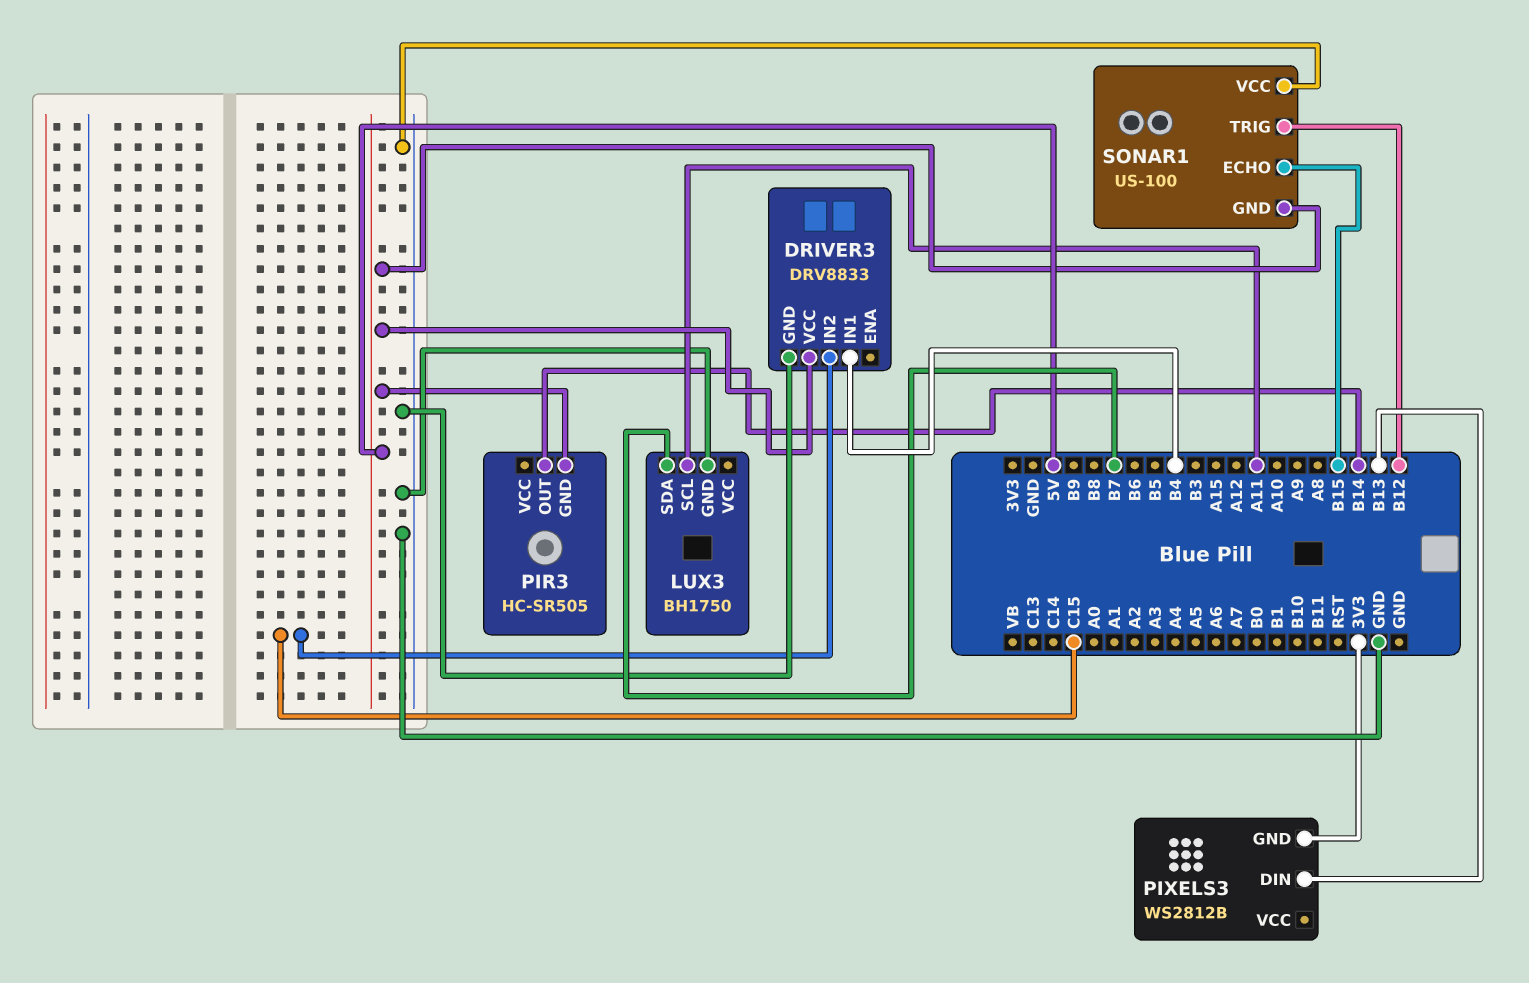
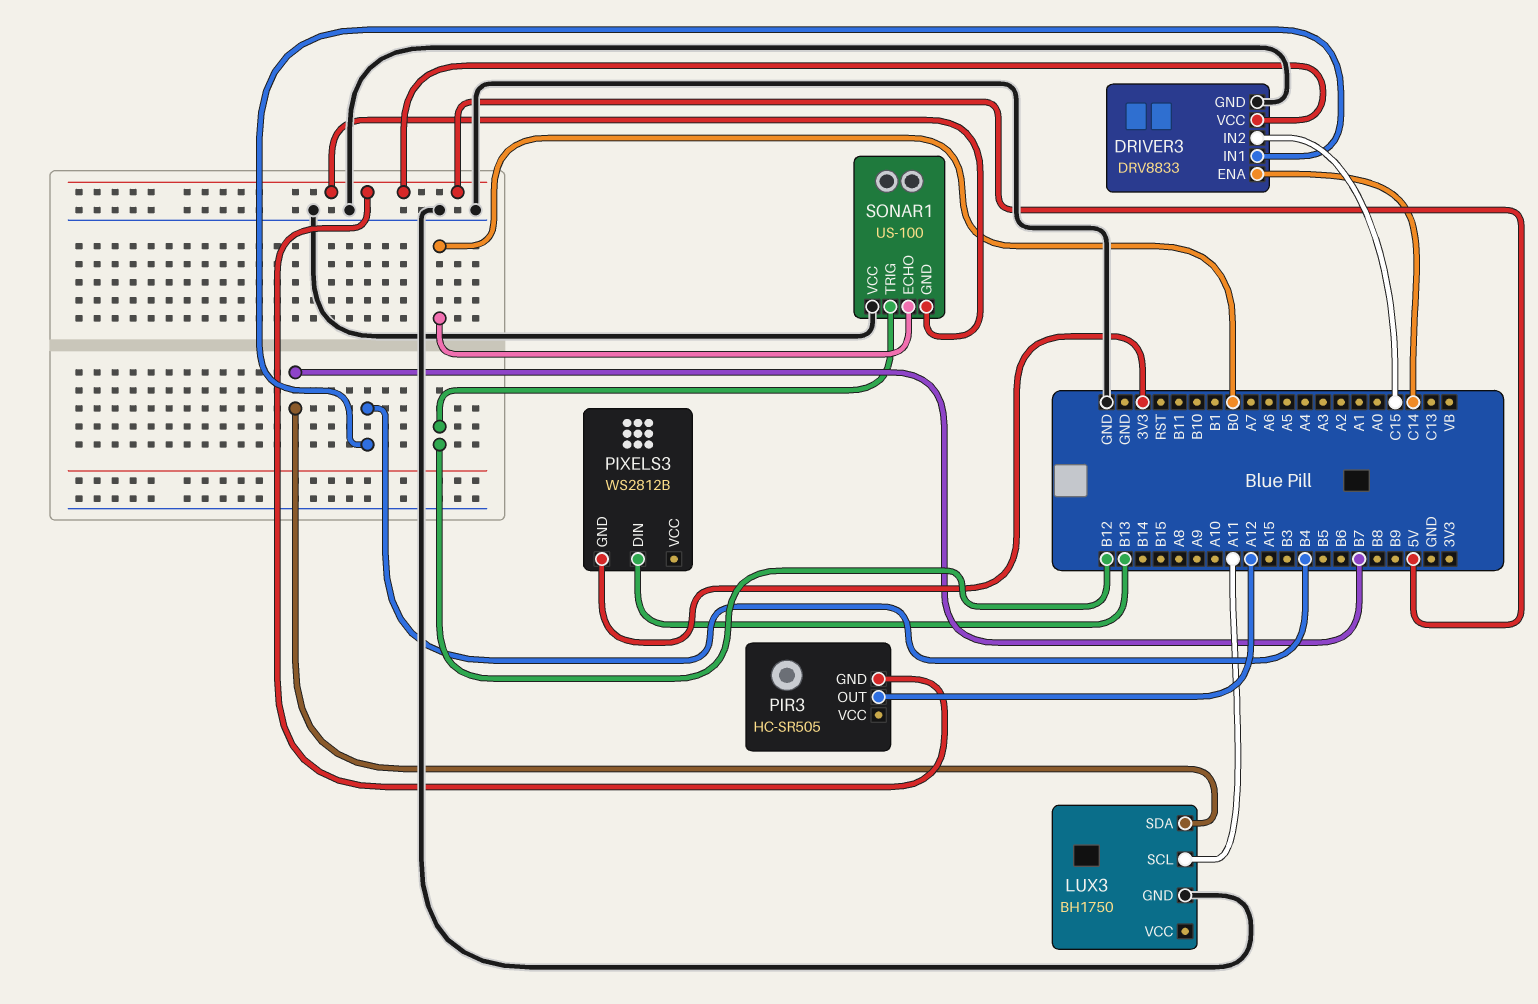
DRIVER3 pin ENA: none -> C14
PIR3 pin OUT: B14 -> A12
SONAR1 pin ECHO: B15 -> B0

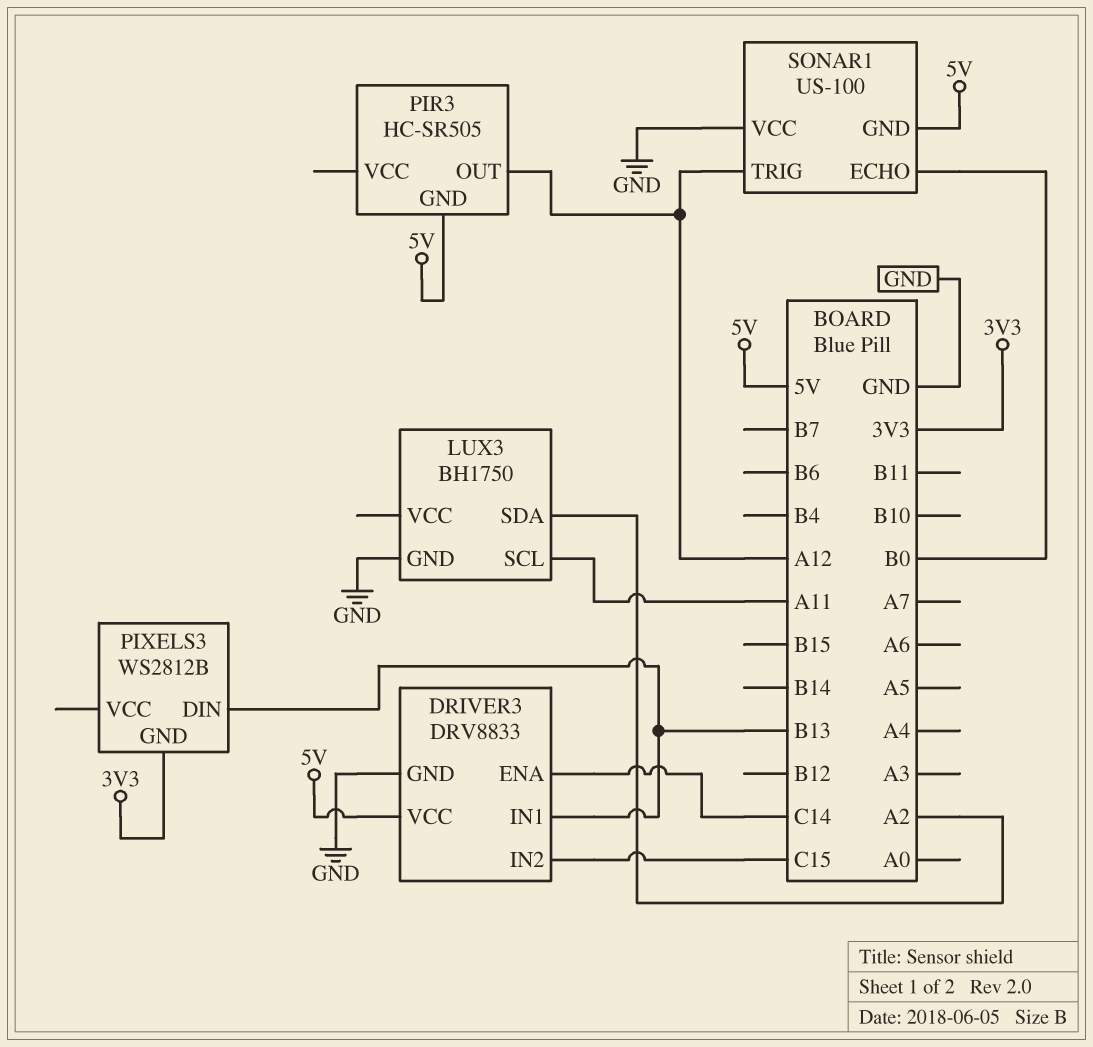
DRIVER3 pin IN1: B4 -> B13
LUX3 pin SDA: B7 -> A2
SONAR1 pin TRIG: B12 -> A12

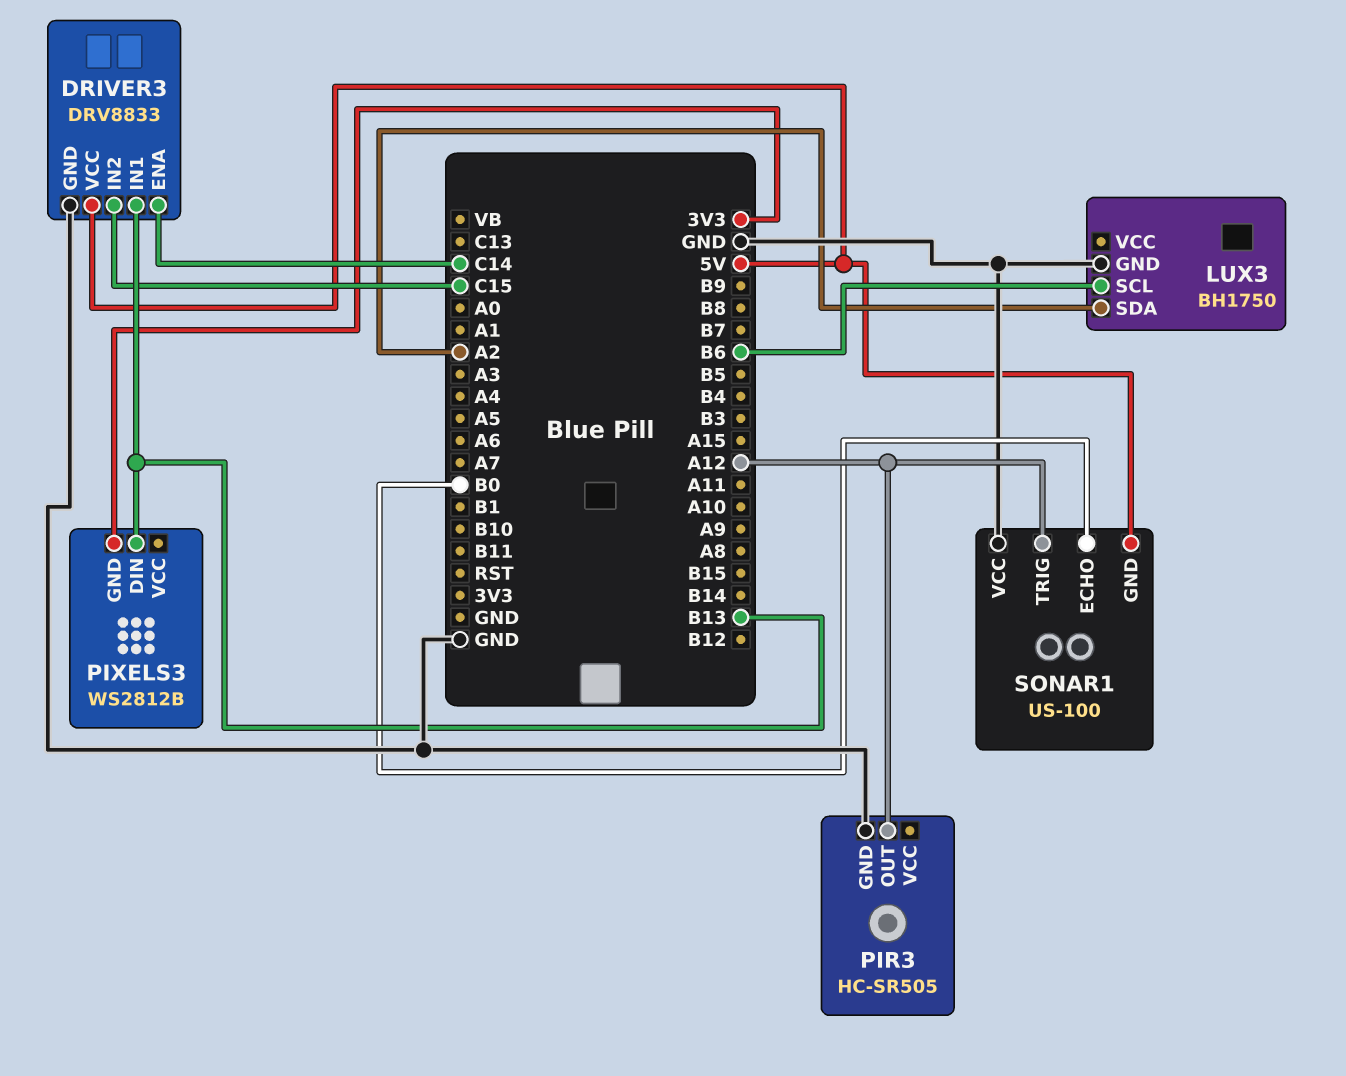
LUX3 pin SCL: A11 -> B6
PIR3 pin GND: 5V -> GND

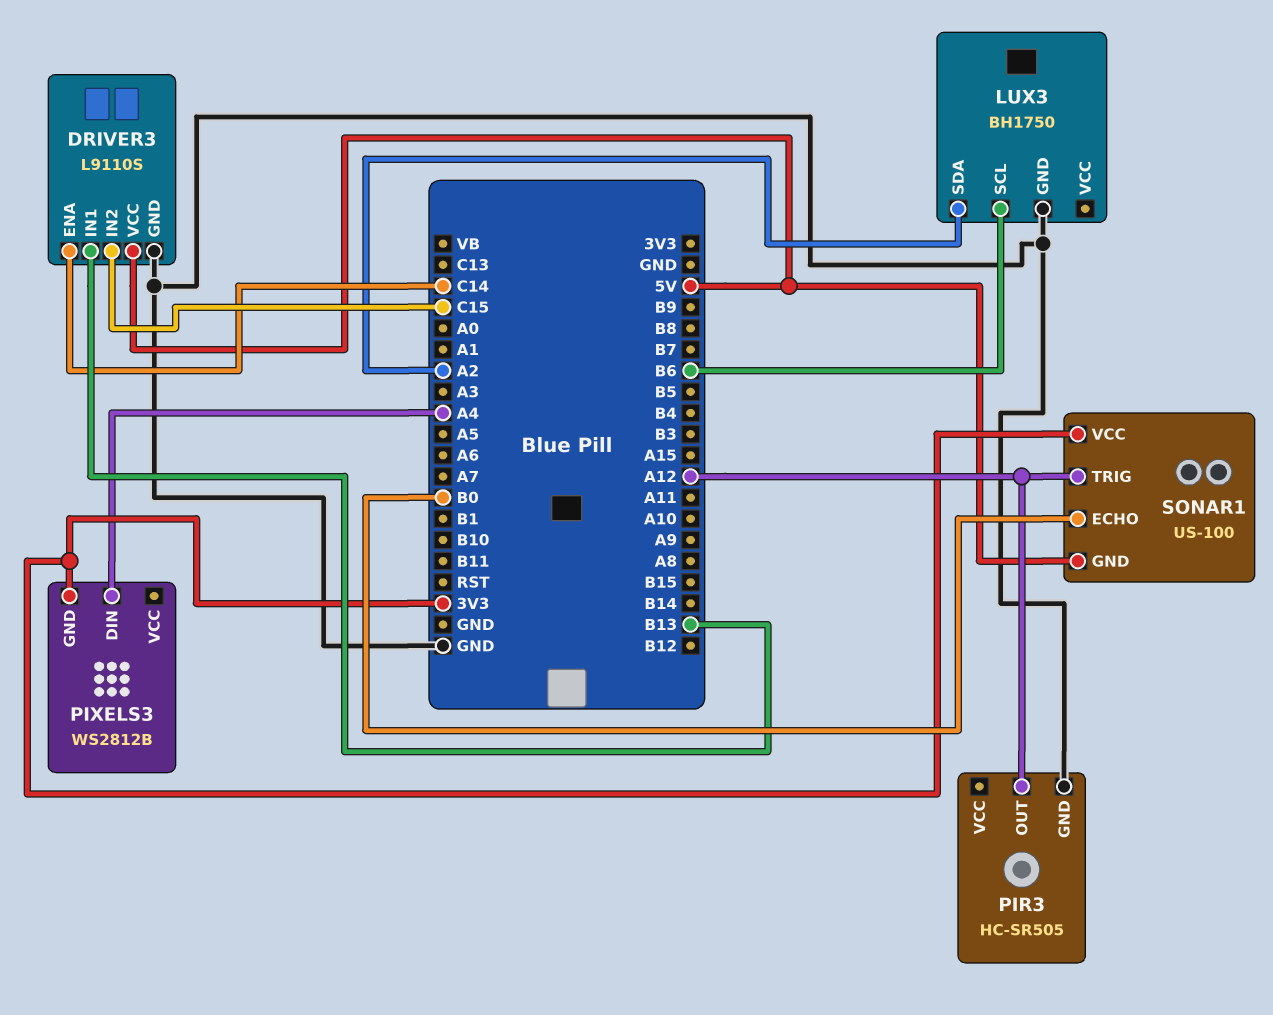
DRIVER3: DRV8833 -> L9110S
PIXELS3 pin DIN: B13 -> A4
SONAR1 pin VCC: GND -> 3V3

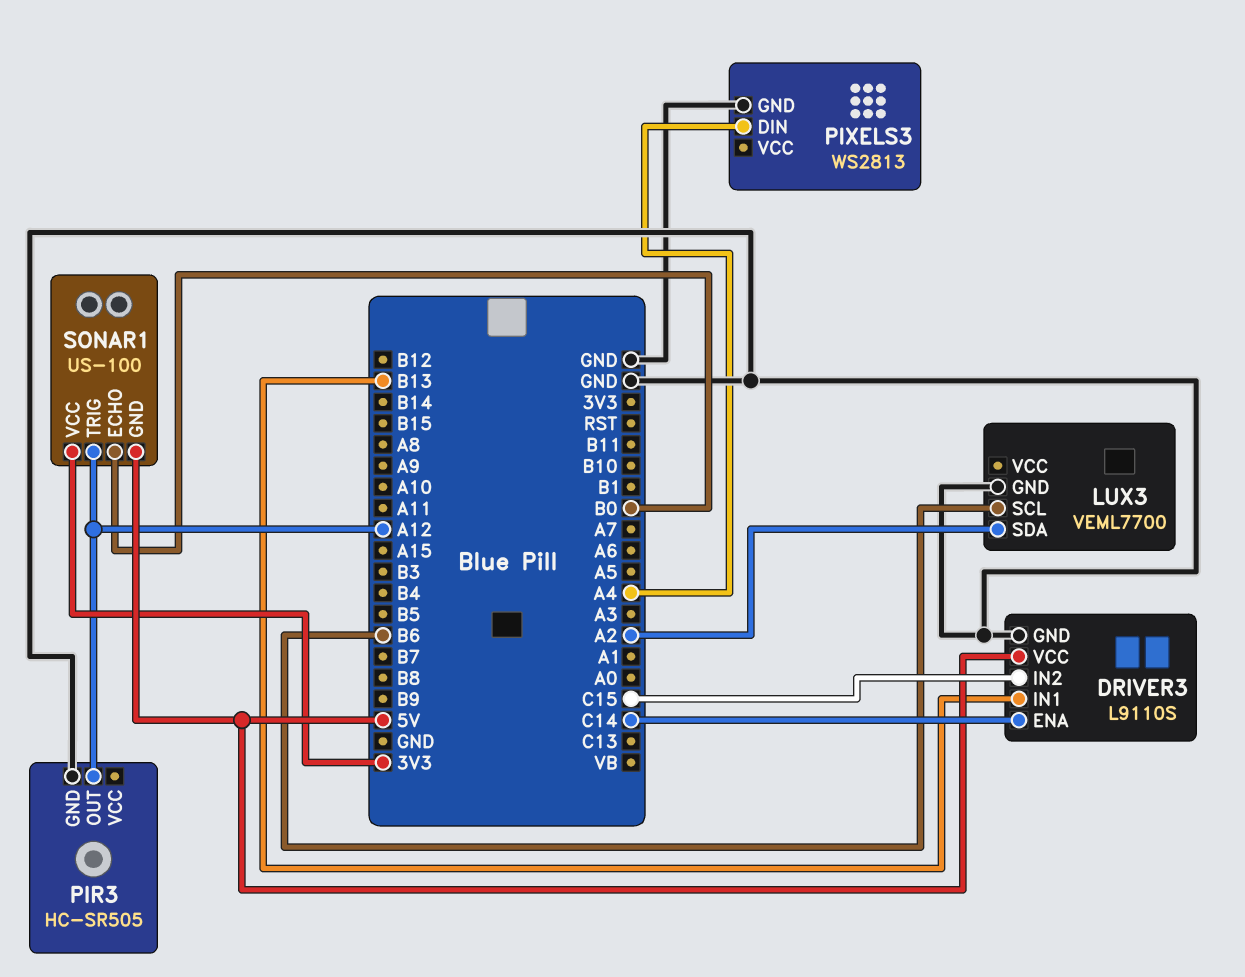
LUX3: BH1750 -> VEML7700
PIXELS3: WS2812B -> WS2813
PIXELS3 pin GND: 3V3 -> GND

